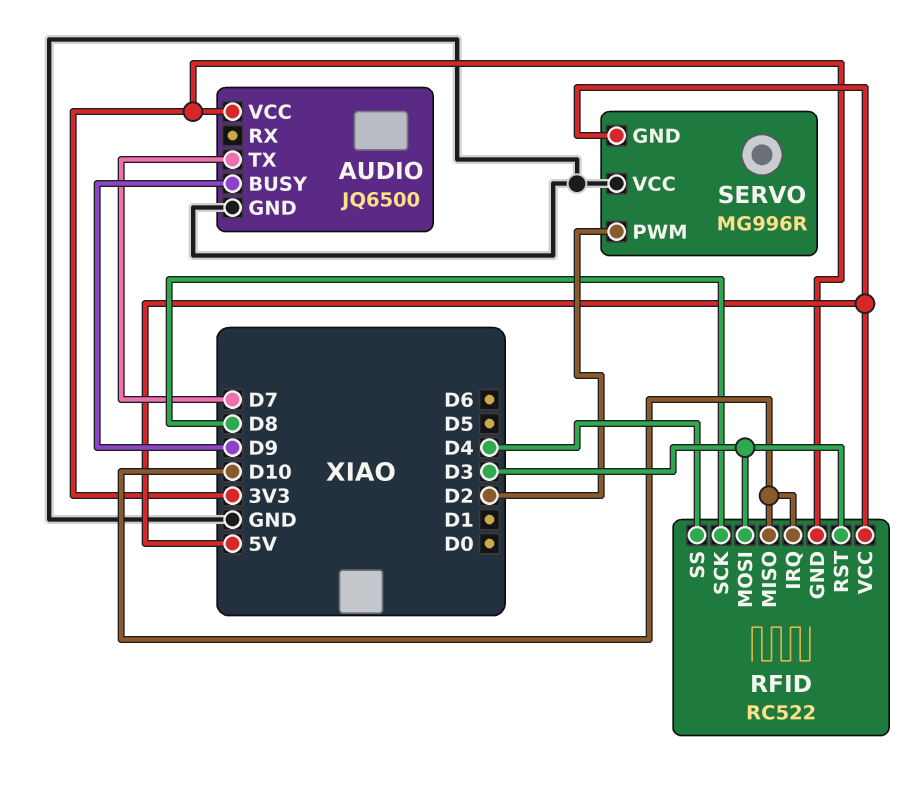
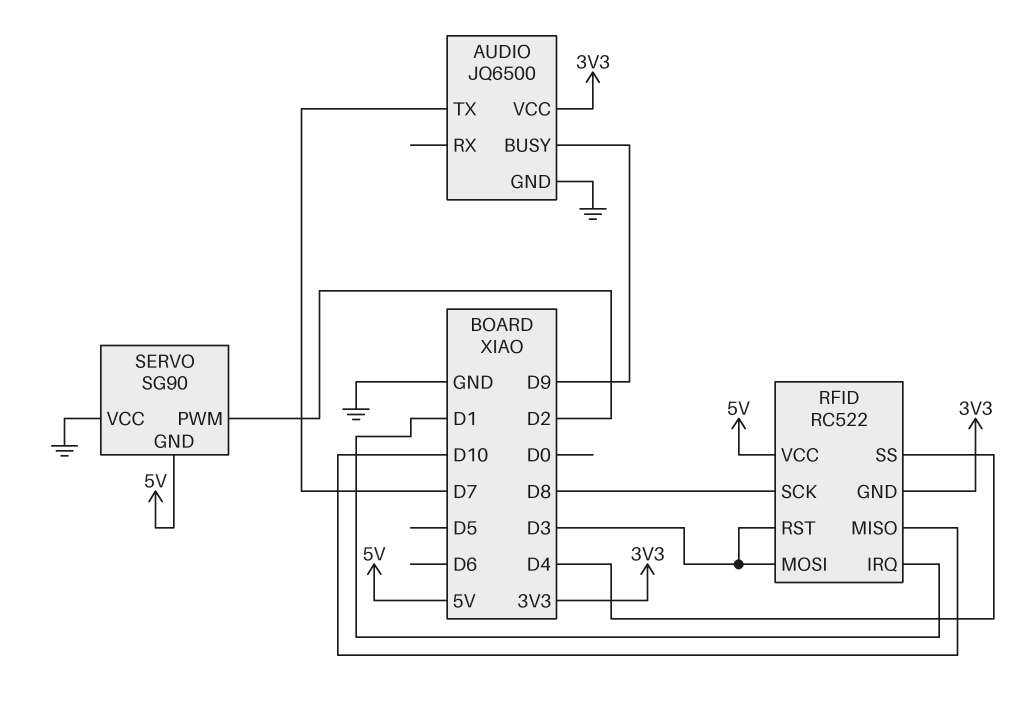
RFID pin IRQ: D10 -> D1
SERVO: MG996R -> SG90

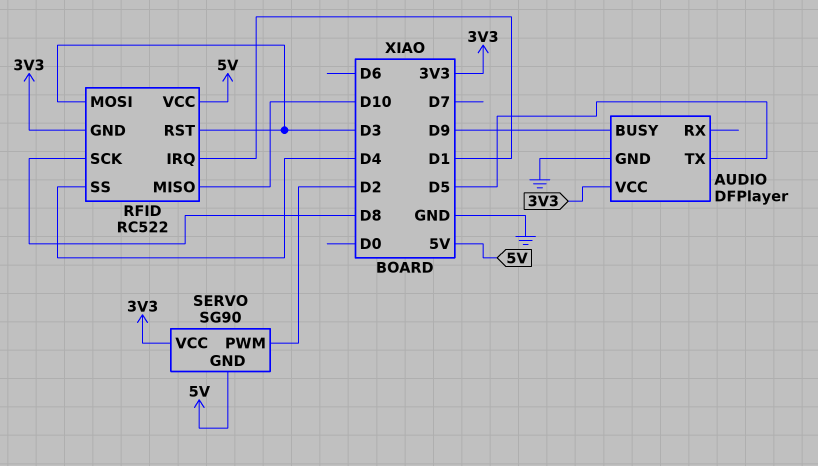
AUDIO: JQ6500 -> DFPlayer
AUDIO pin TX: D7 -> D5
SERVO pin VCC: GND -> 3V3

